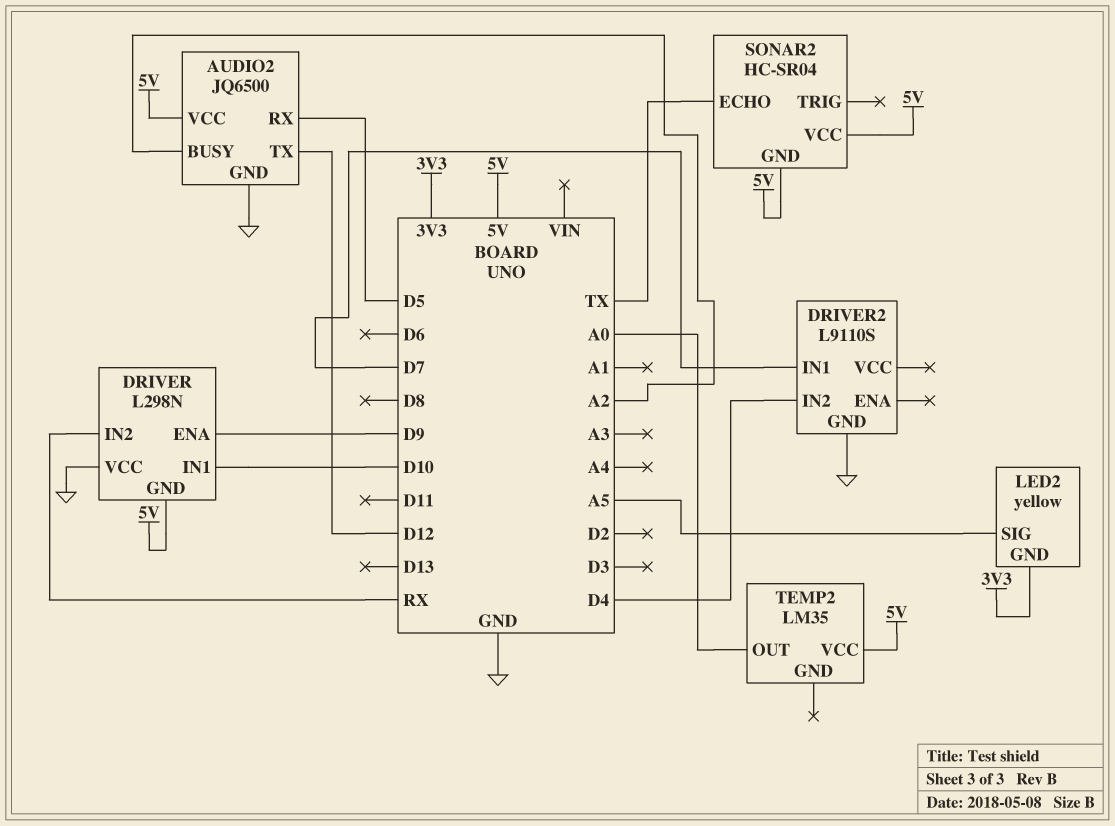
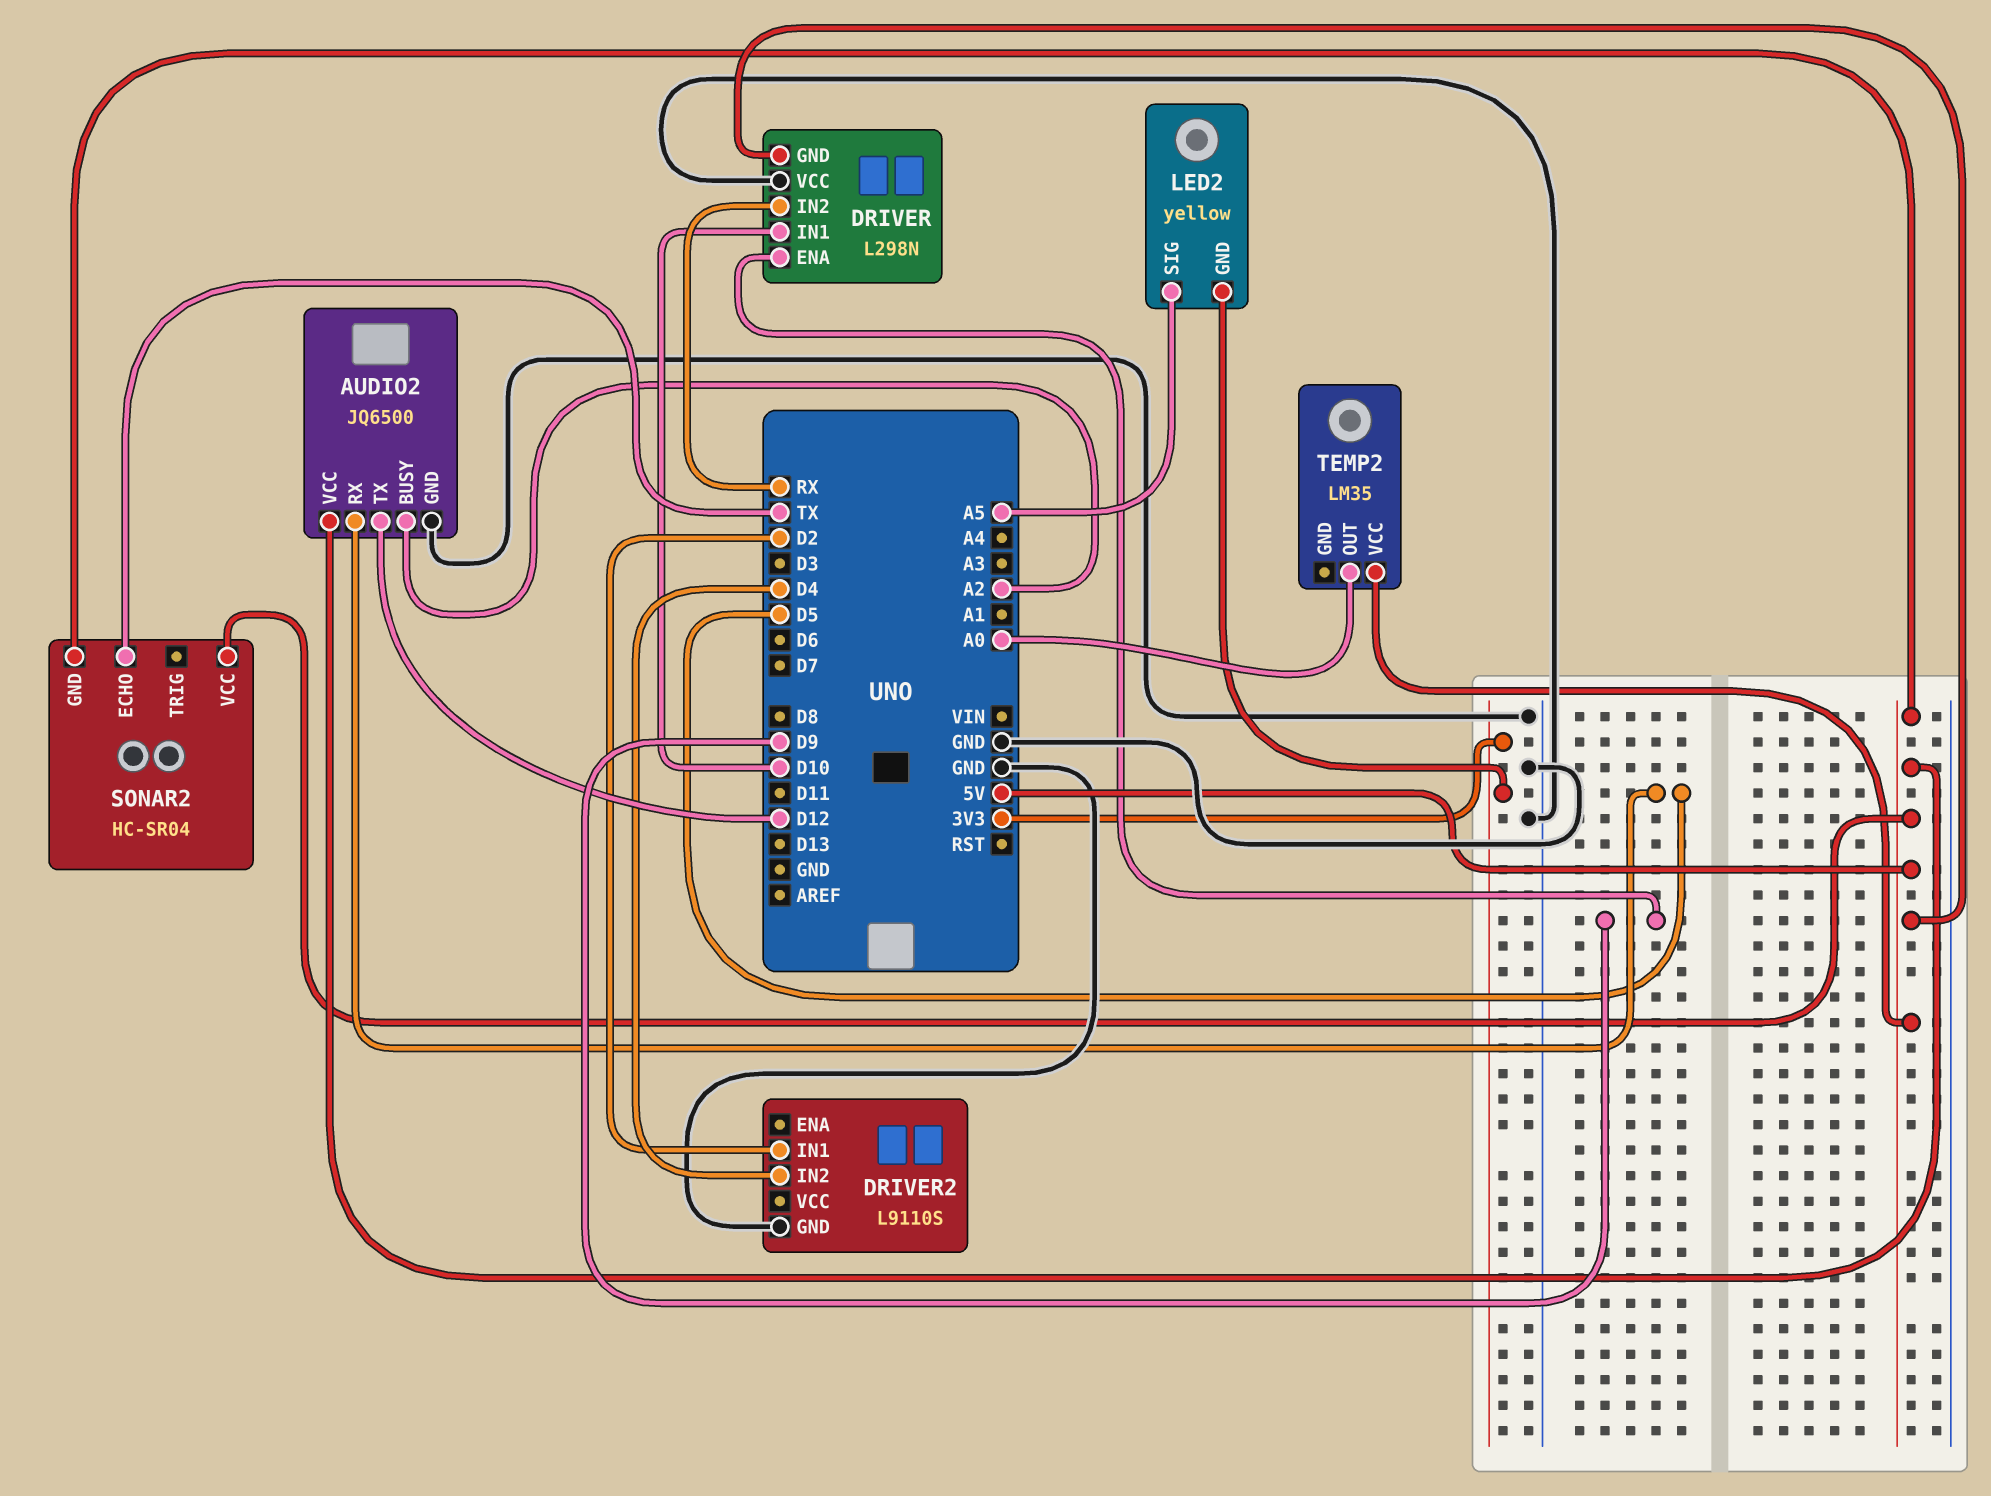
DRIVER2 pin IN1: D7 -> D2

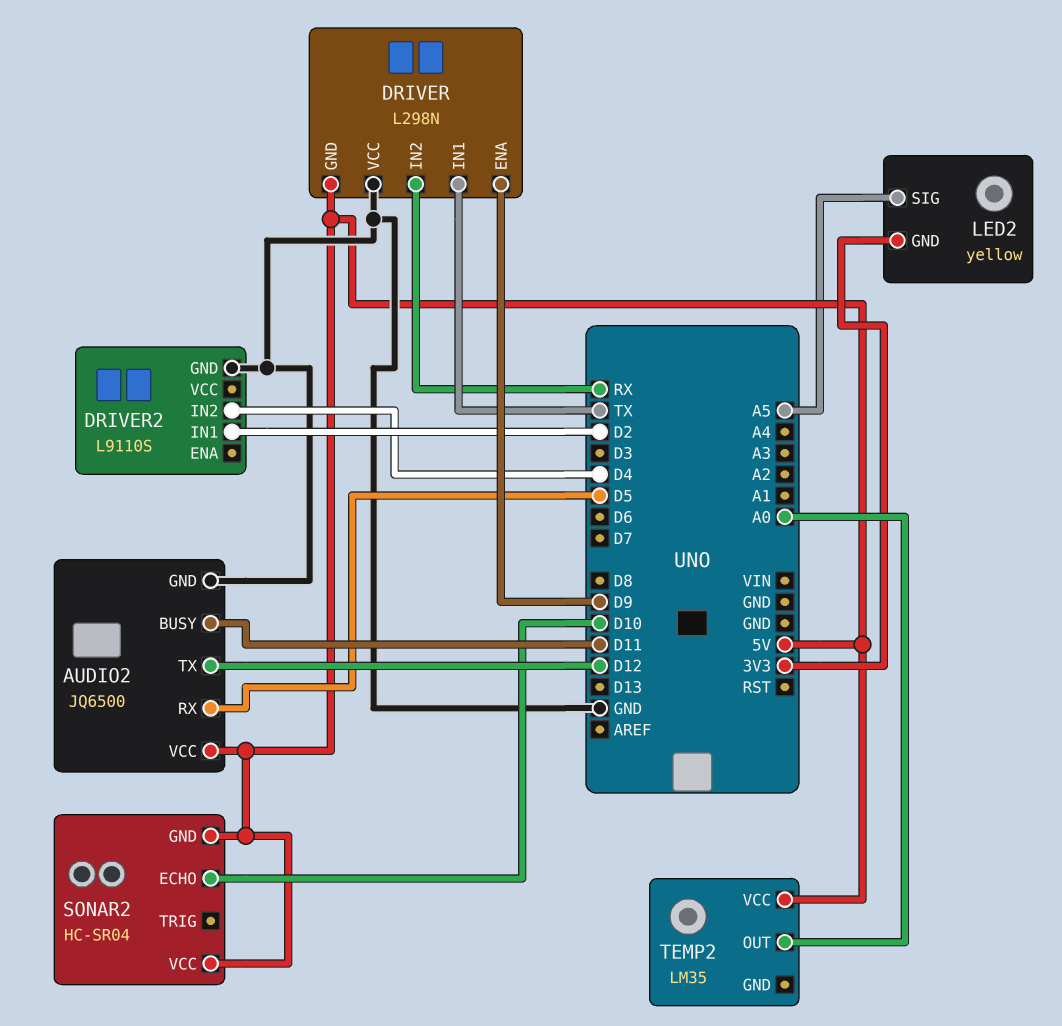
AUDIO2 pin BUSY: A2 -> D11
DRIVER pin IN1: D10 -> TX
SONAR2 pin ECHO: TX -> D10

